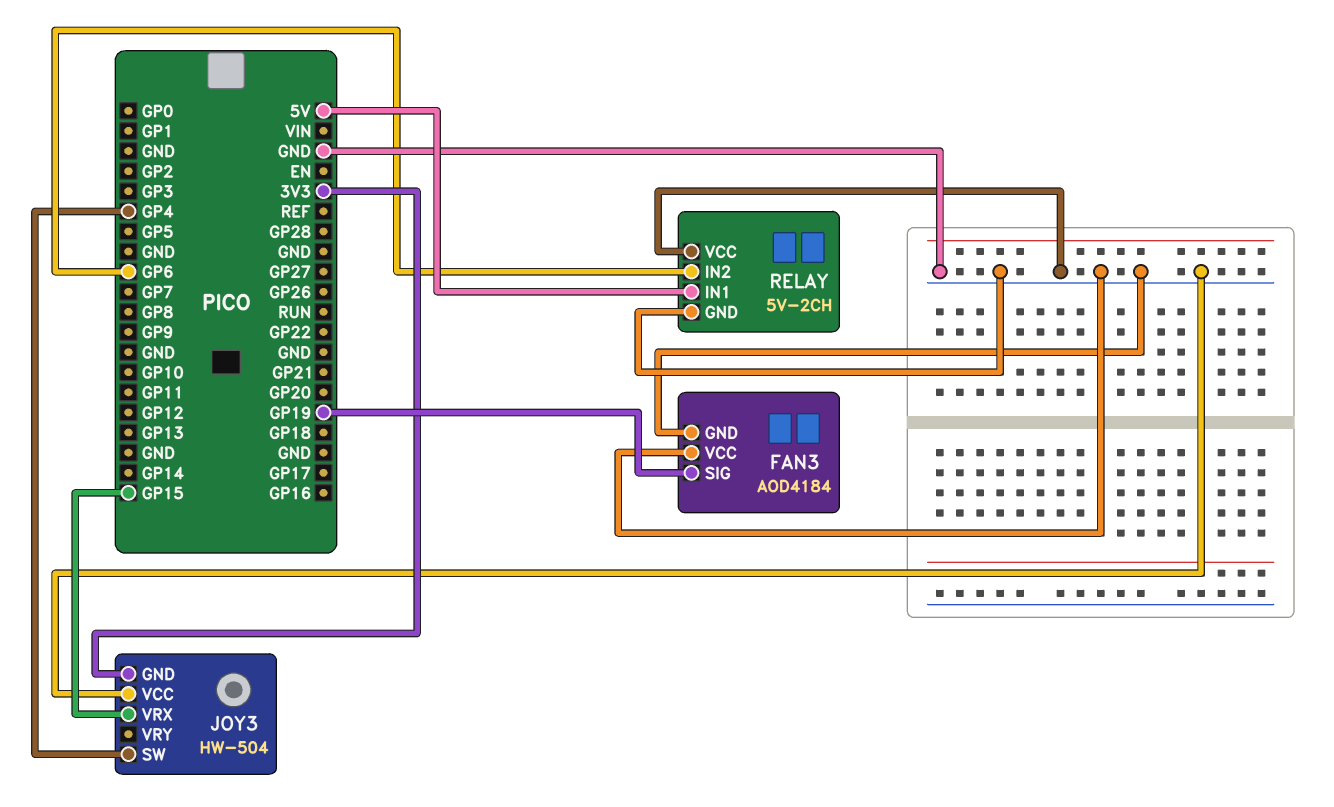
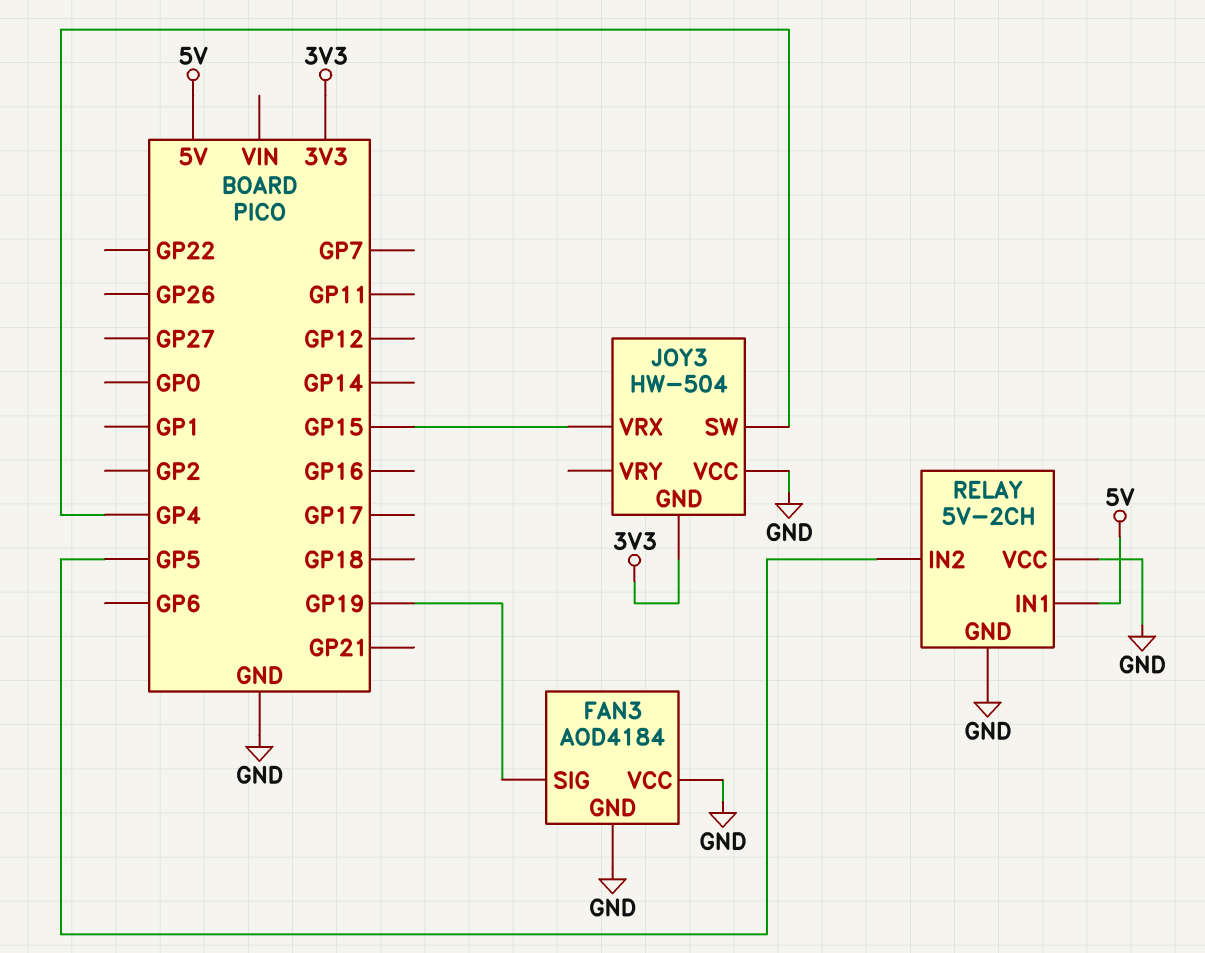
RELAY pin IN2: GP6 -> GP5

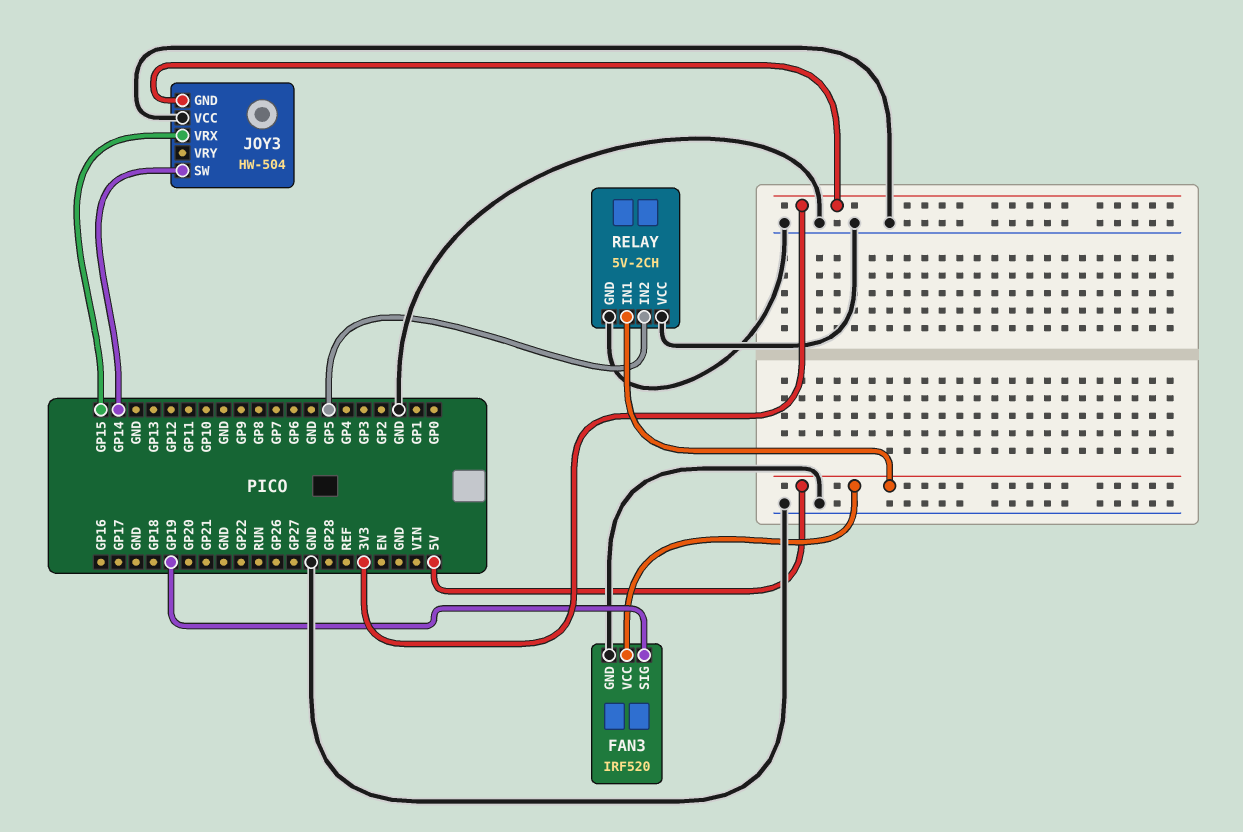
FAN3: AOD4184 -> IRF520
FAN3 pin VCC: GND -> 5V
JOY3 pin SW: GP4 -> GP14

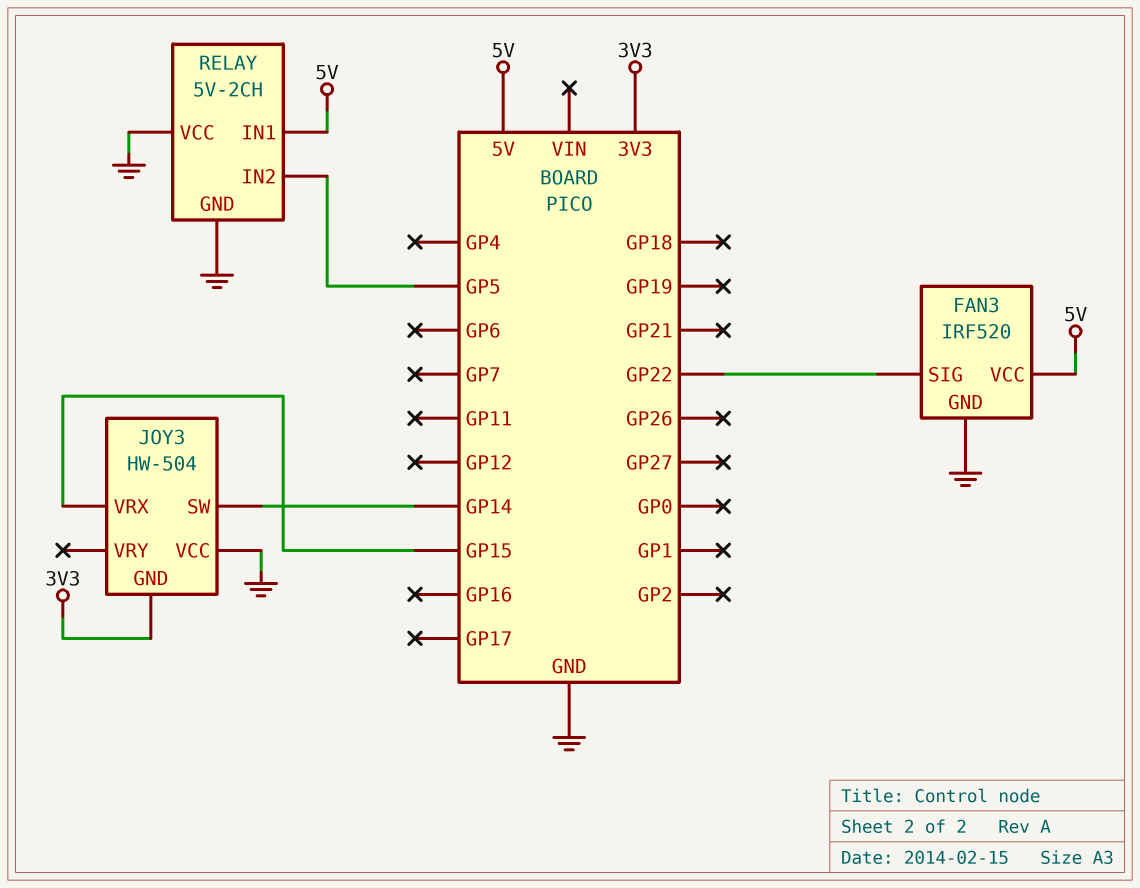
FAN3 pin SIG: GP19 -> GP22

